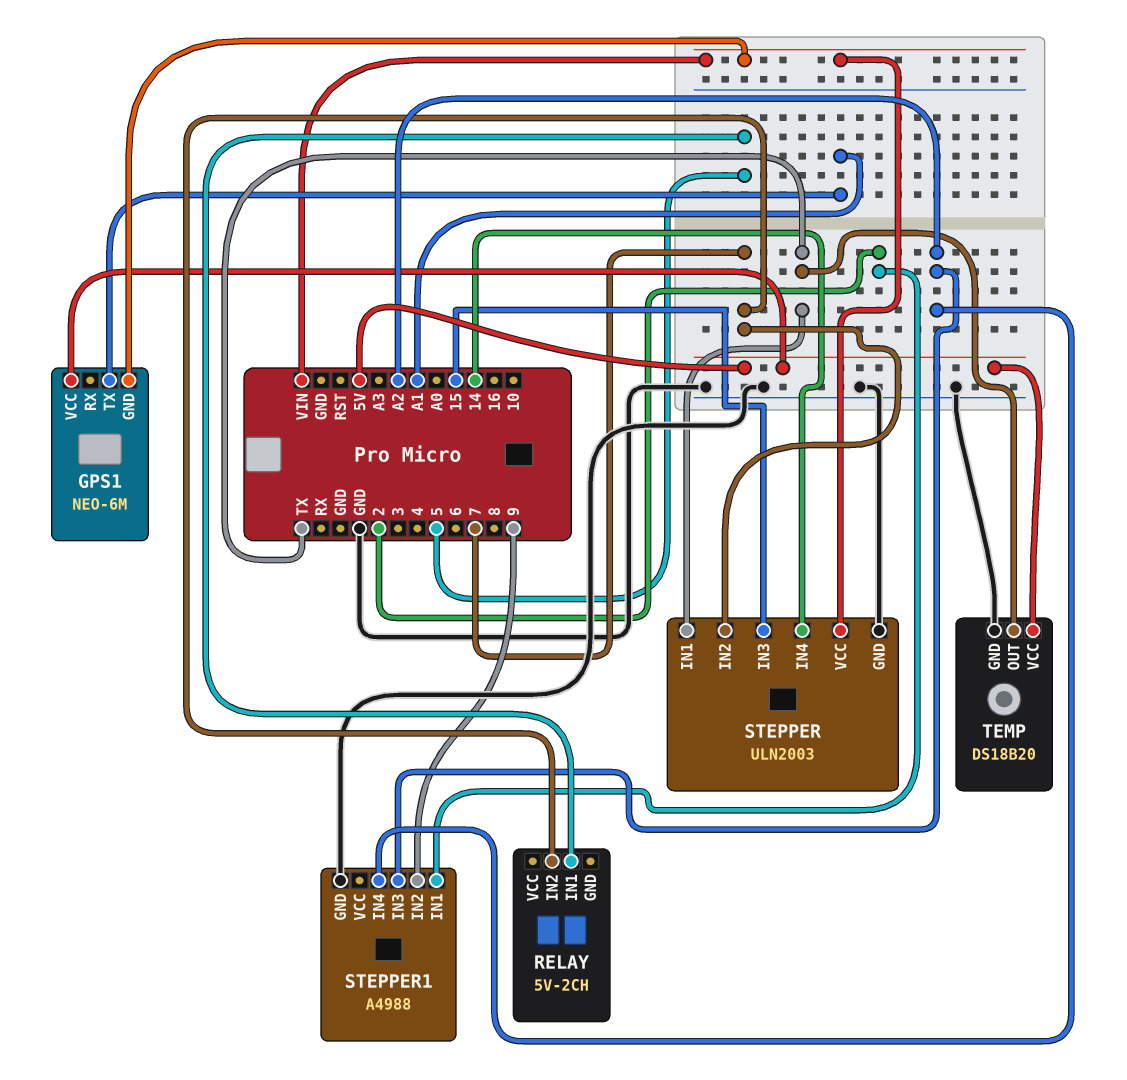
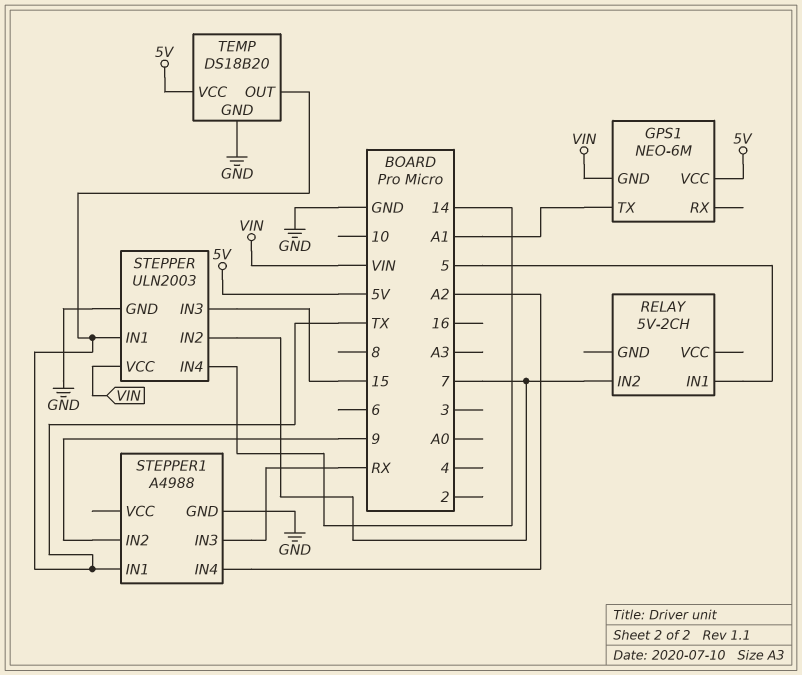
STEPPER1 pin IN1: 2 -> TX
STEPPER1 pin IN3: A2 -> RX

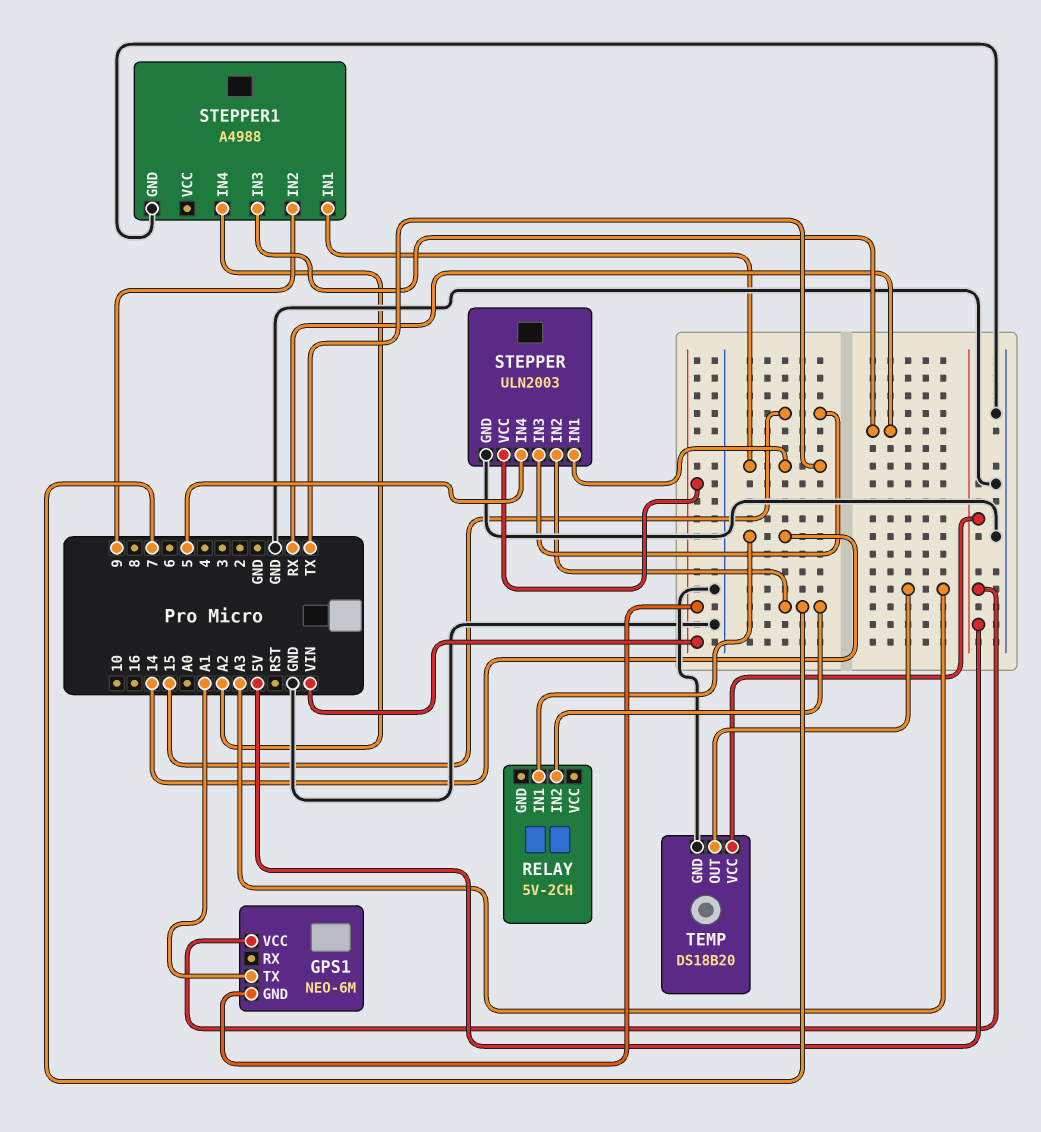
RELAY pin IN1: 5 -> 14
STEPPER pin IN4: 14 -> 5
TEMP pin OUT: TX -> A3

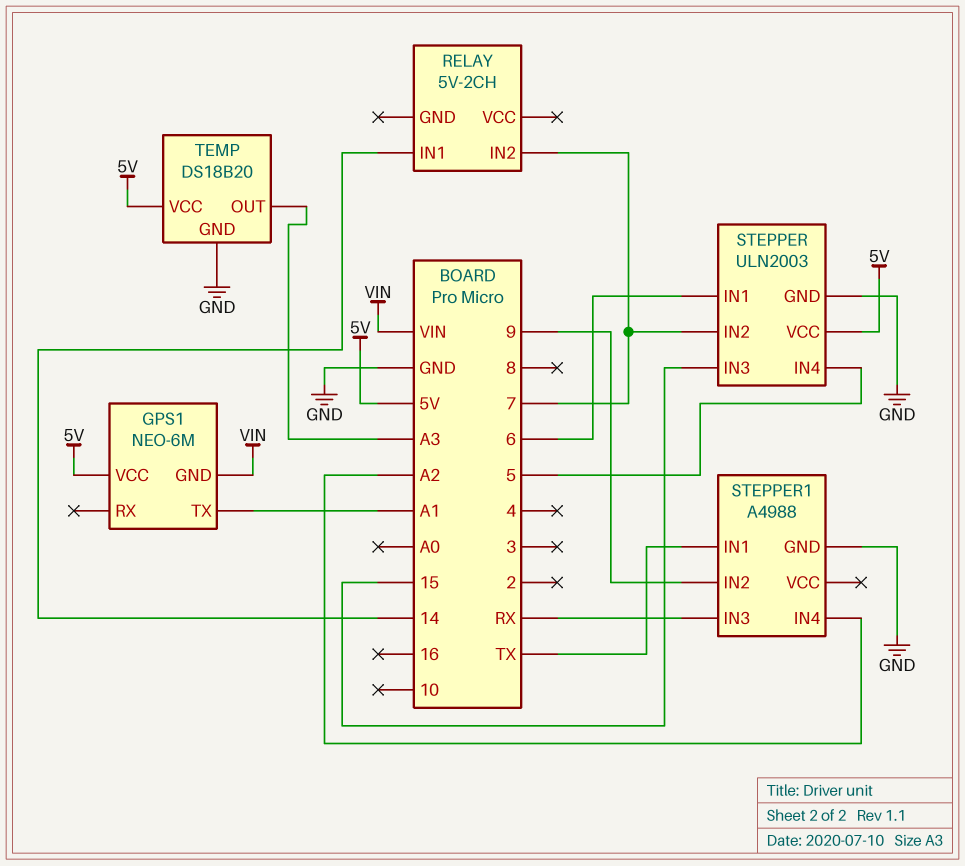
STEPPER pin IN1: TX -> 6
STEPPER pin VCC: VIN -> 5V

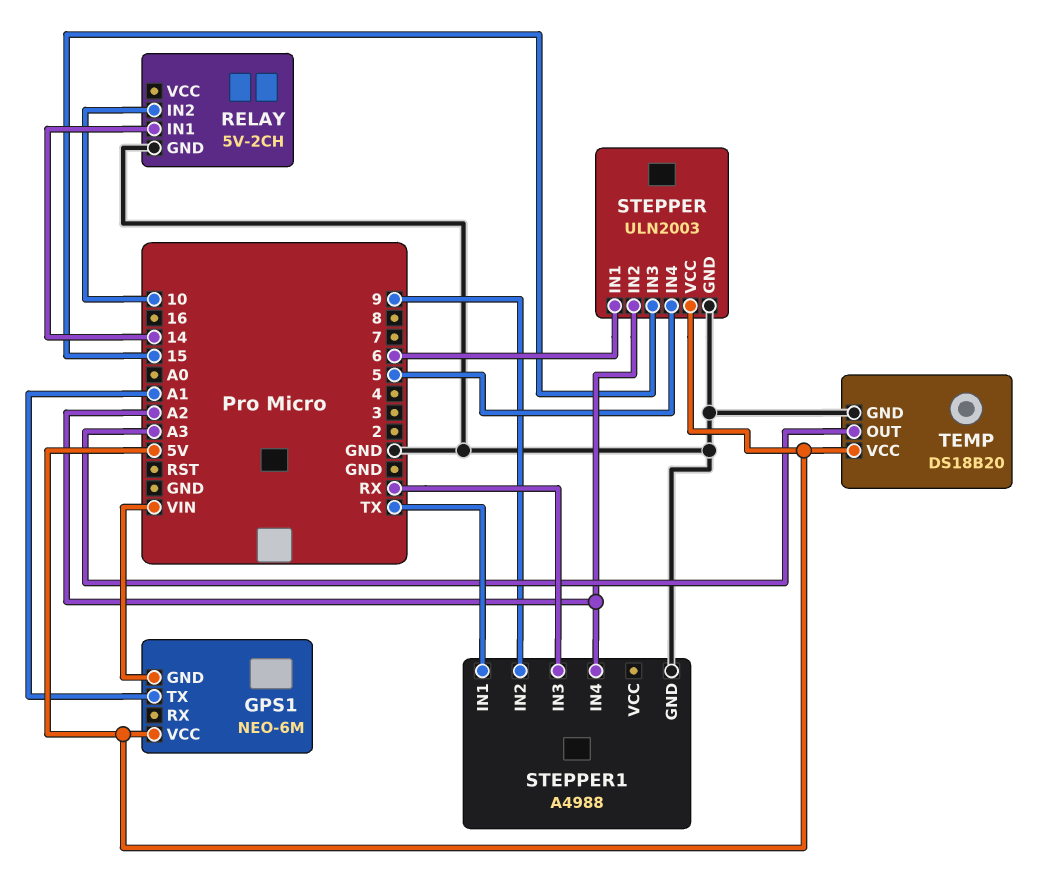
RELAY pin GND: none -> GND
RELAY pin IN2: 7 -> 10
STEPPER pin IN2: 7 -> A2

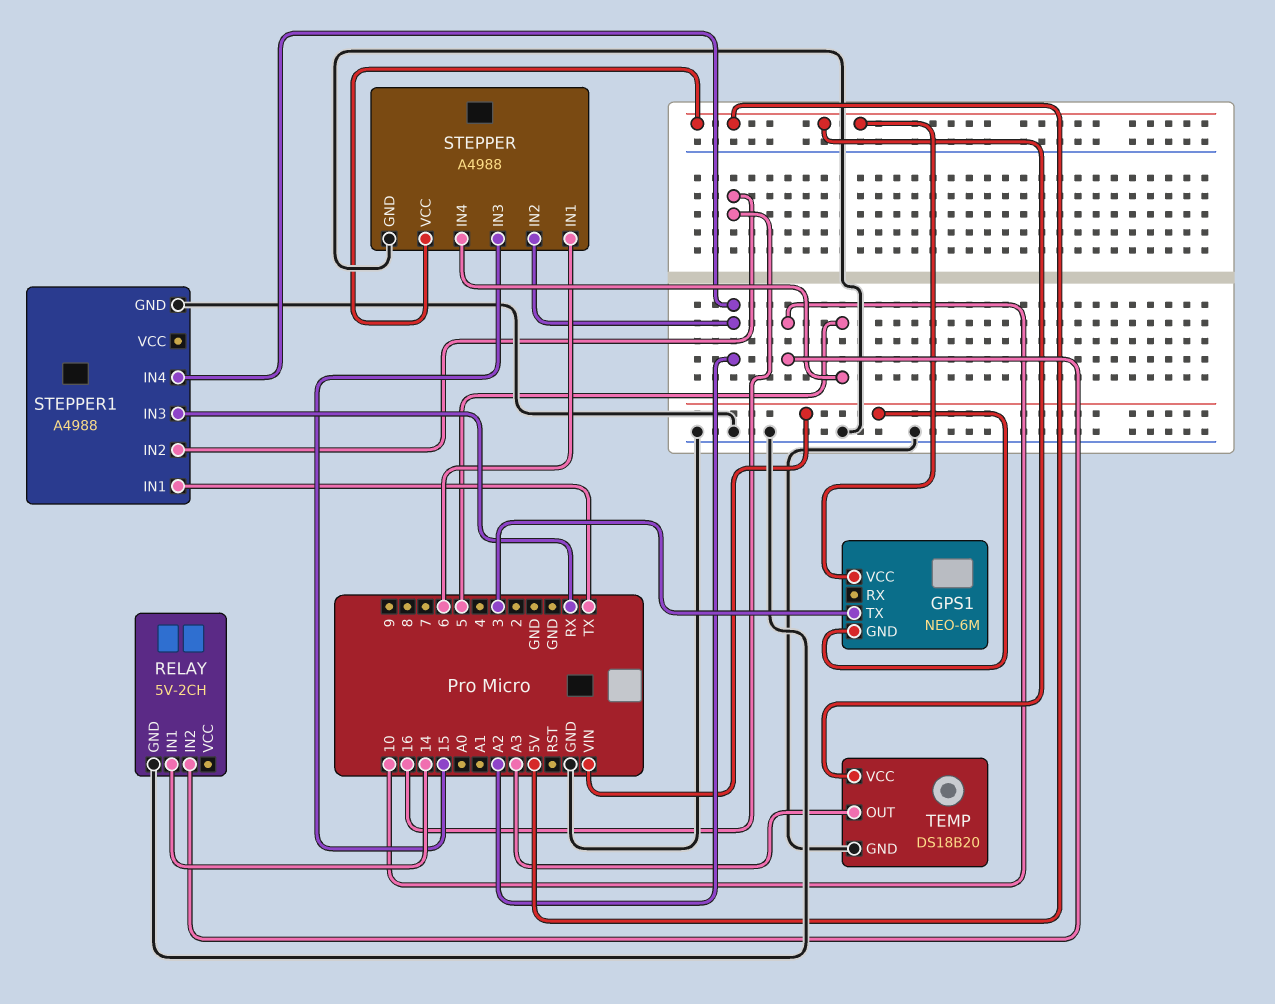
GPS1 pin TX: A1 -> 3
STEPPER: ULN2003 -> A4988
STEPPER1 pin IN2: 9 -> 16

